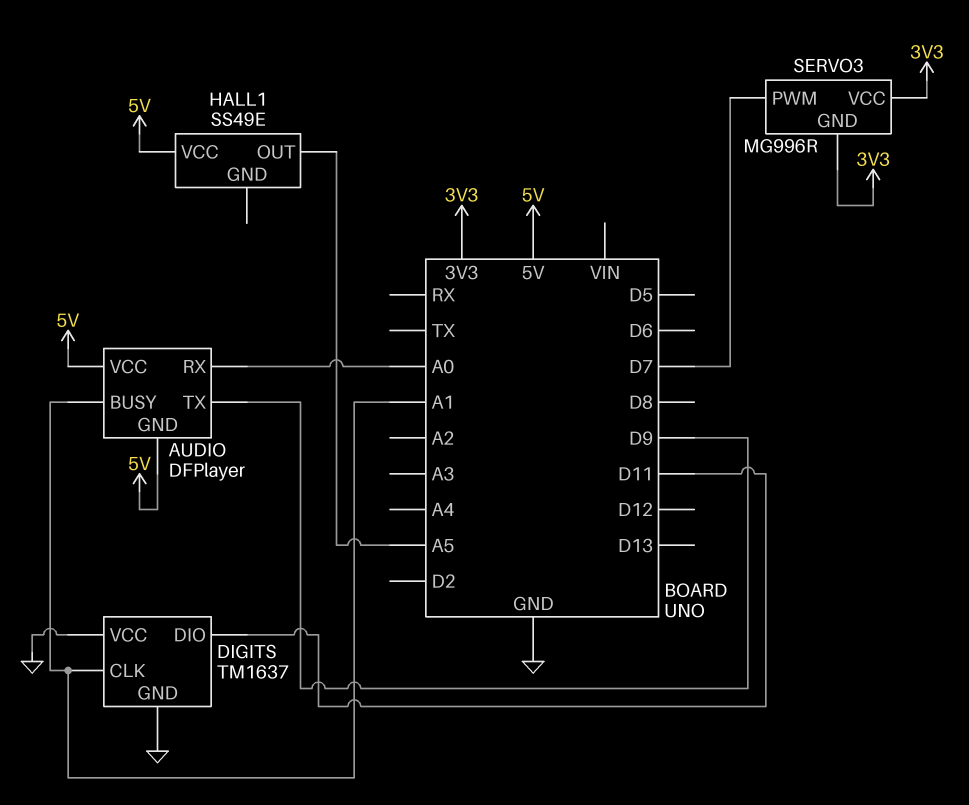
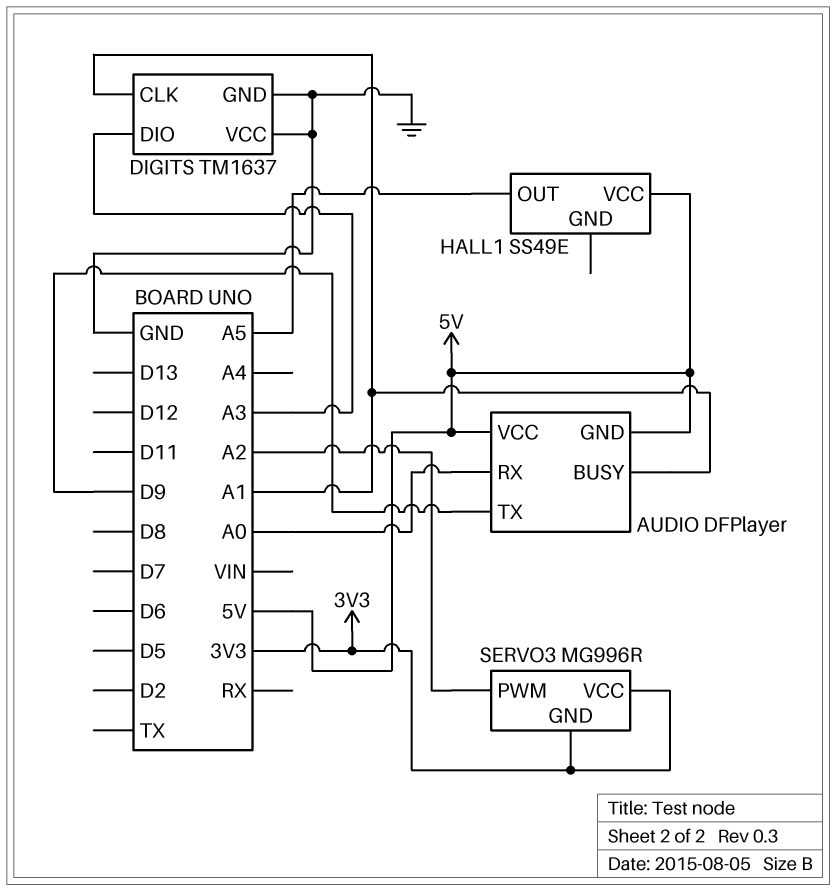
DIGITS pin DIO: D11 -> A3
SERVO3 pin PWM: D7 -> A2

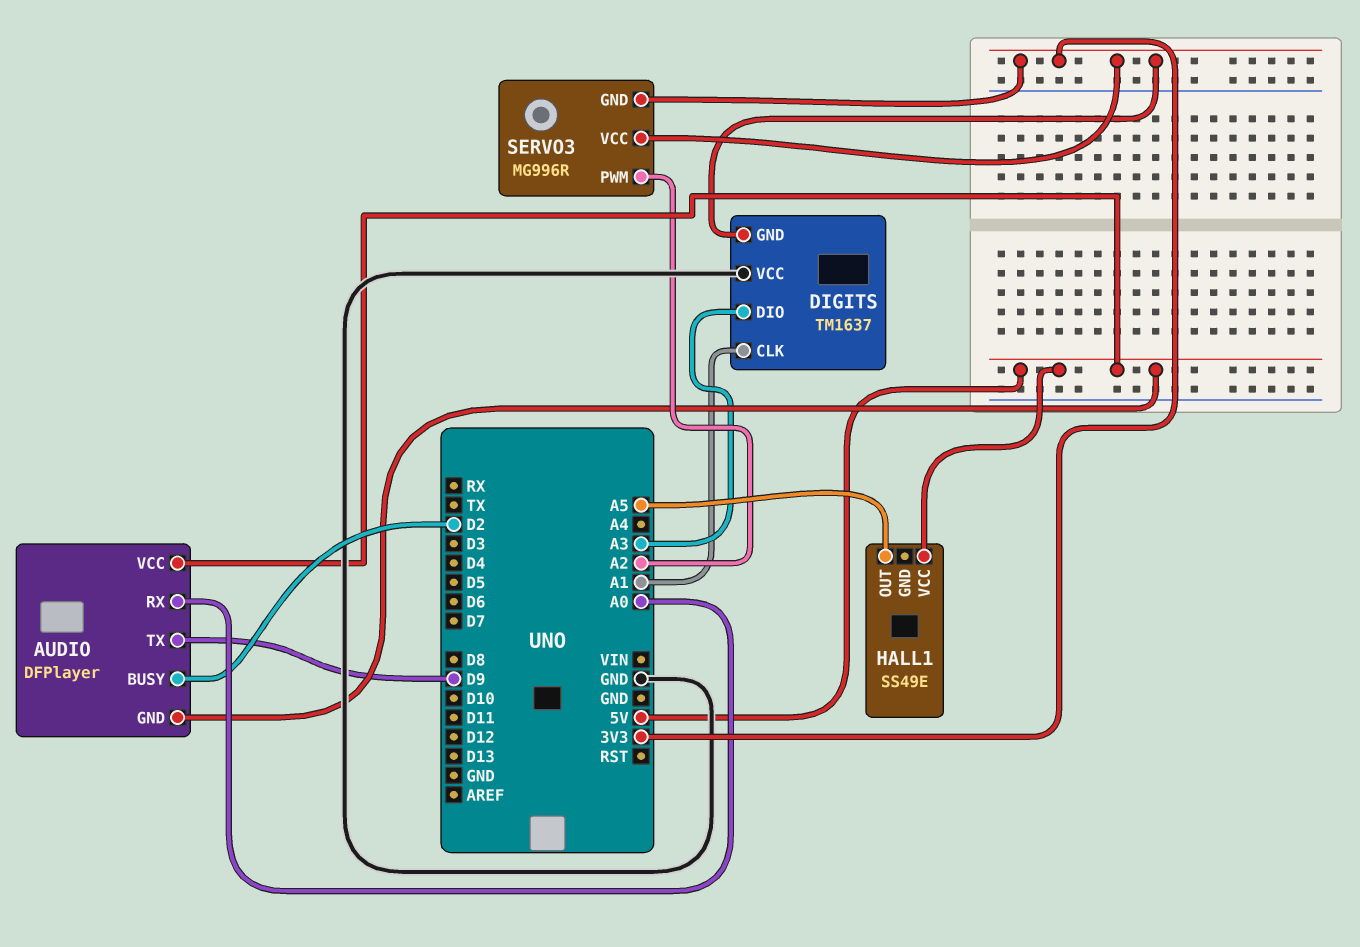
AUDIO pin BUSY: A1 -> D2
DIGITS pin GND: GND -> 3V3

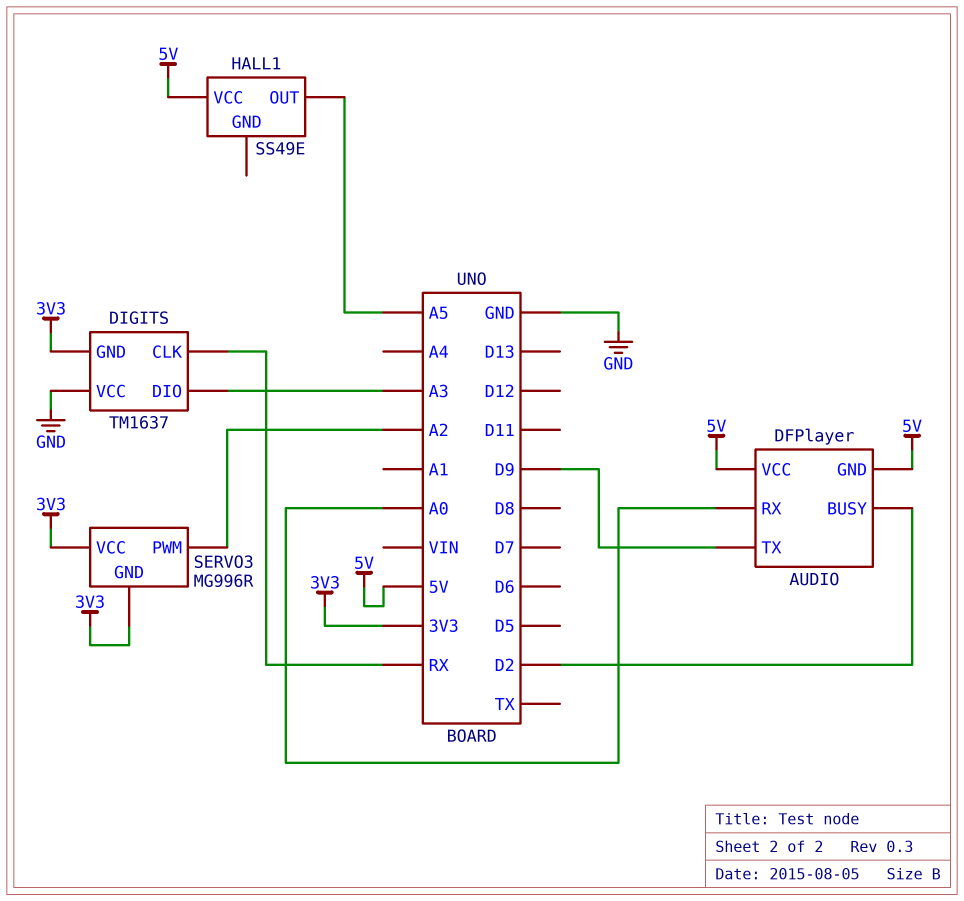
DIGITS pin CLK: A1 -> RX

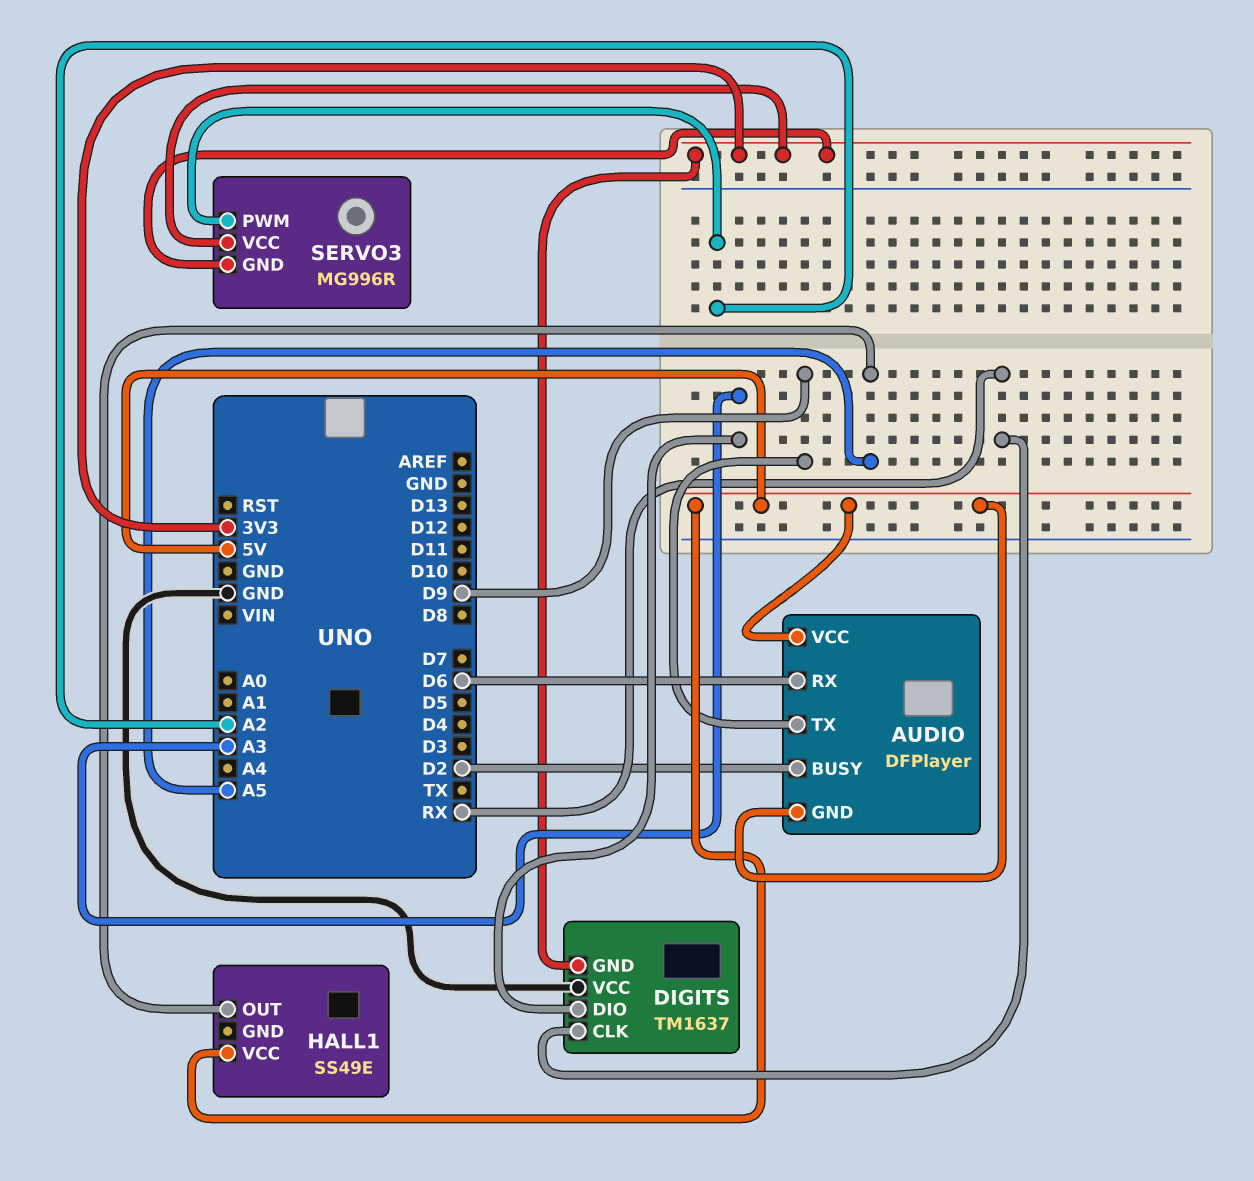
AUDIO pin RX: A0 -> D6

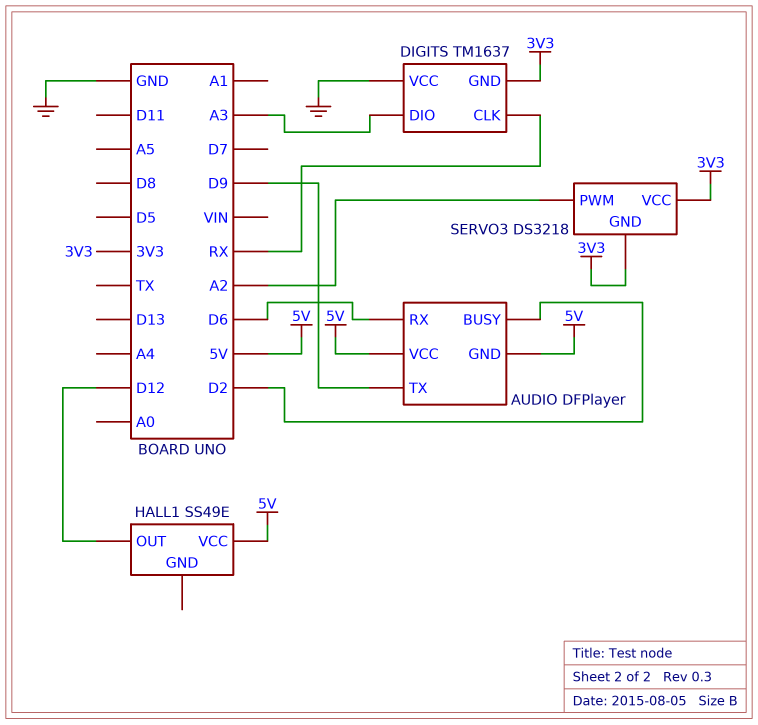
HALL1 pin OUT: A5 -> D12
SERVO3: MG996R -> DS3218

